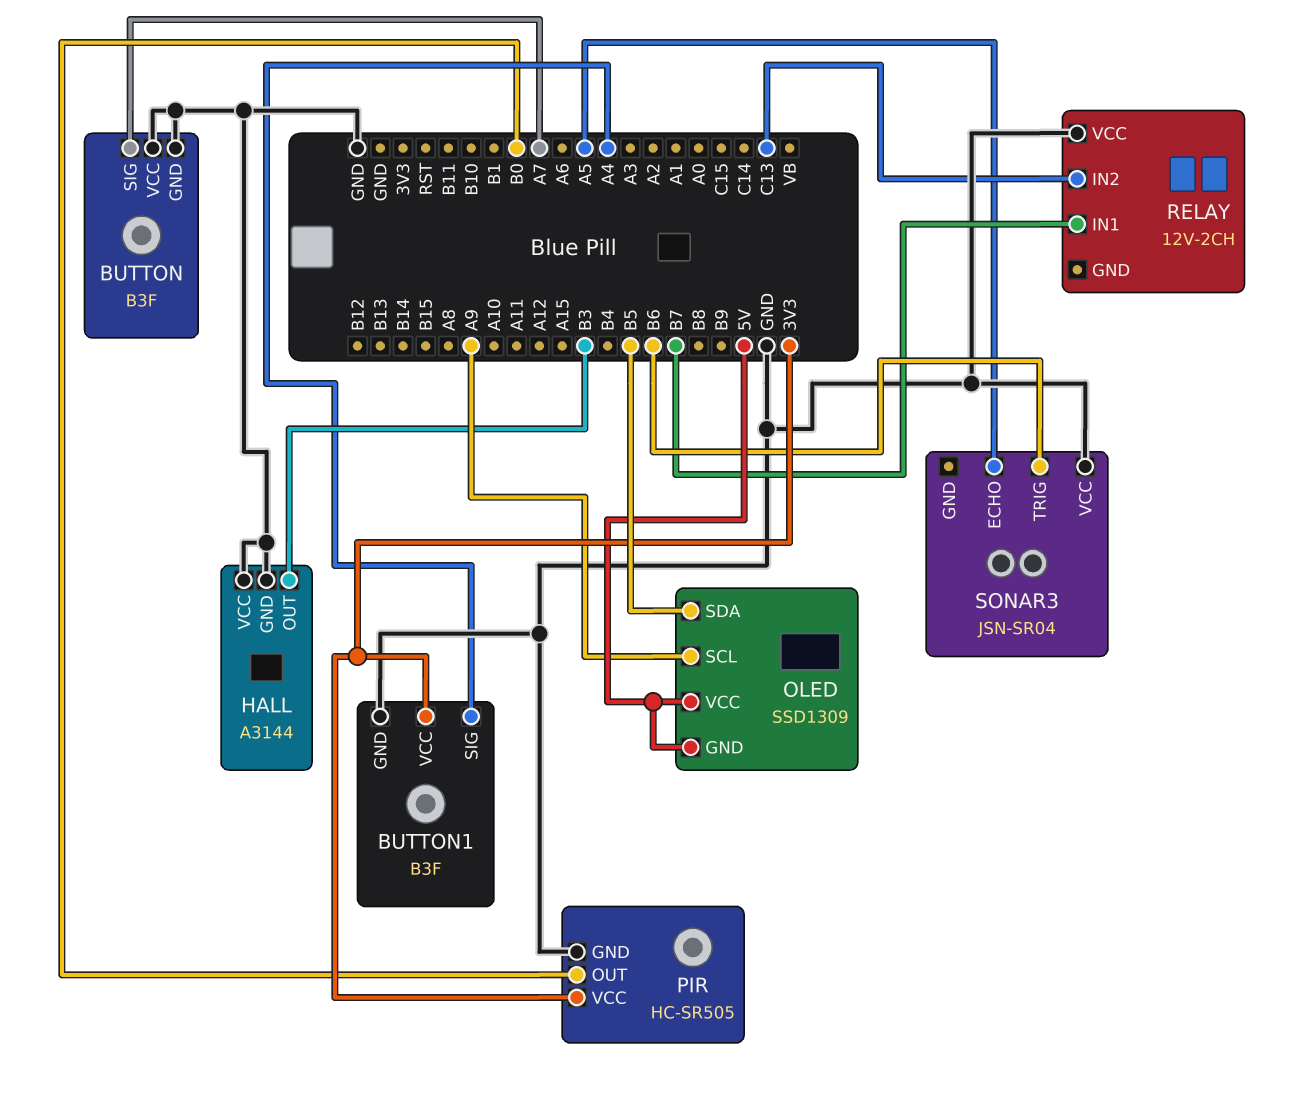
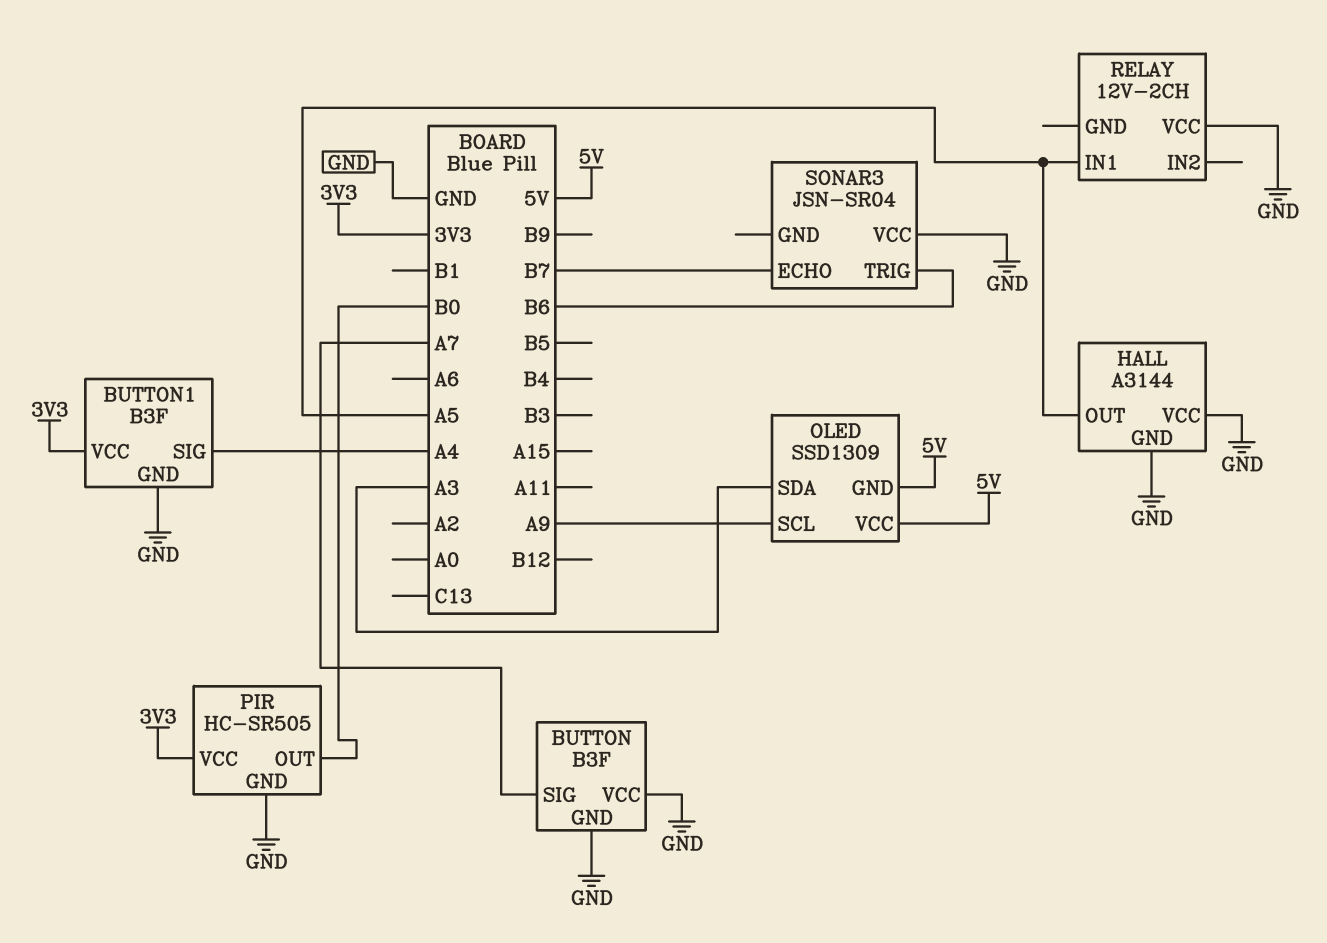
HALL pin OUT: B3 -> A5
OLED pin SDA: B5 -> A3
RELAY pin IN1: B7 -> A5
RELAY pin IN2: C13 -> none
SONAR3 pin ECHO: A5 -> B7

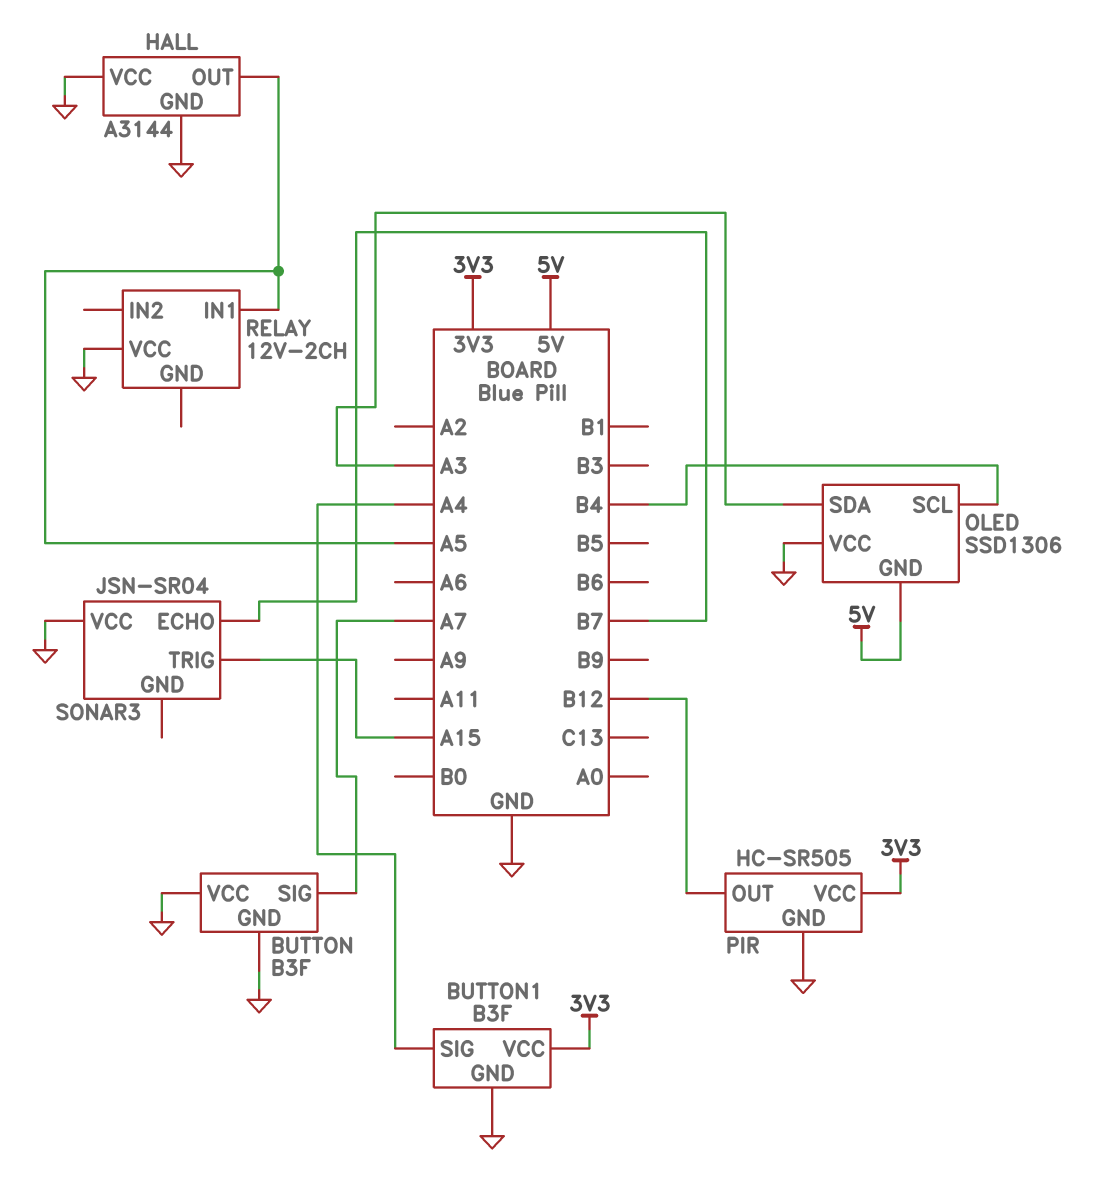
OLED: SSD1309 -> SSD1306
OLED pin SCL: A9 -> B4
OLED pin VCC: 5V -> GND
PIR pin OUT: B0 -> B12
SONAR3 pin TRIG: B6 -> A15

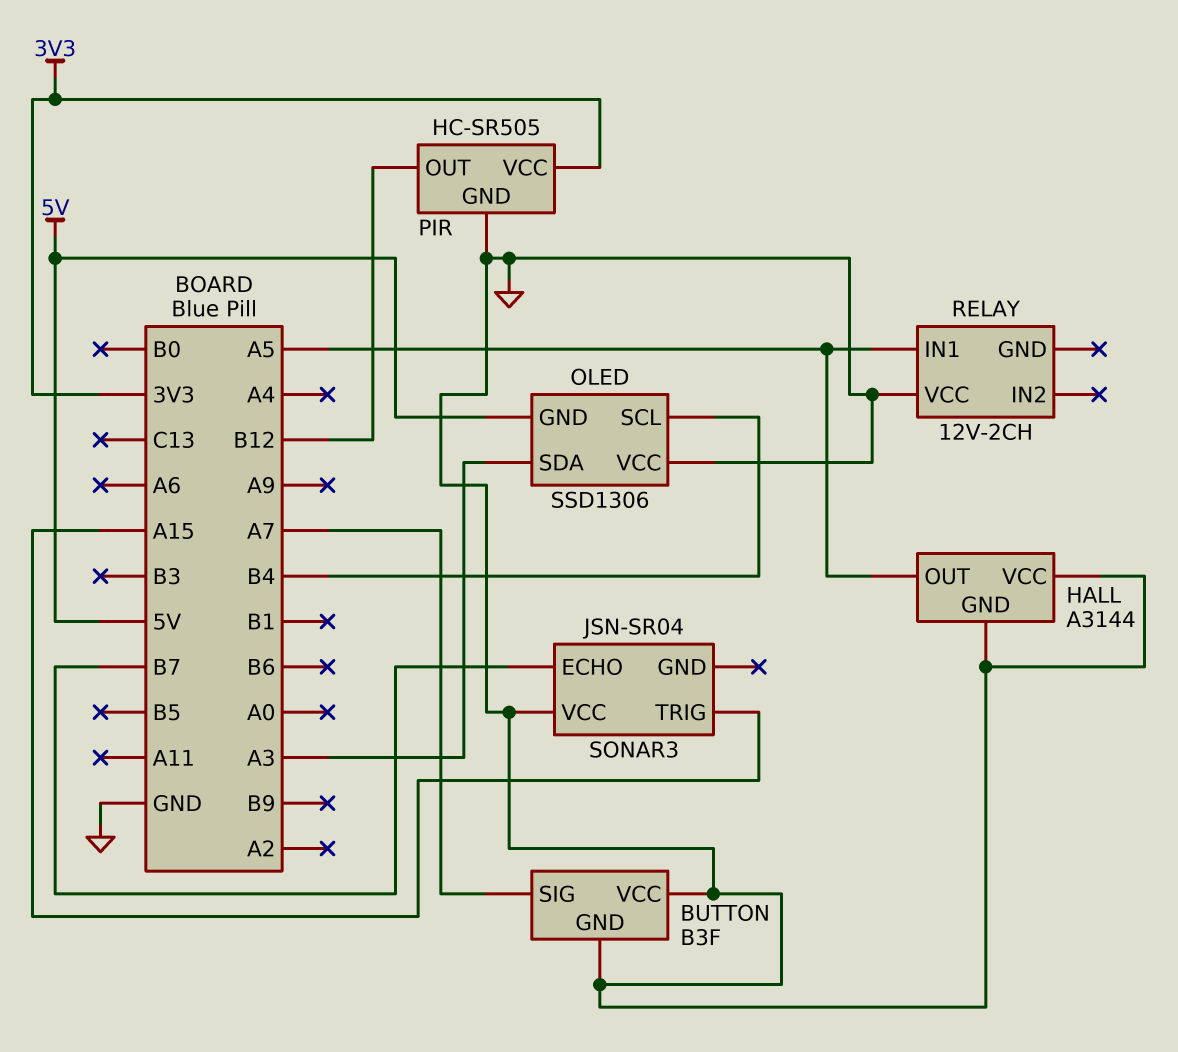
BUTTON1: B3F -> none
BUTTON1 pin GND: GND -> none
BUTTON1 pin SIG: A4 -> none
BUTTON1 pin VCC: 3V3 -> none

